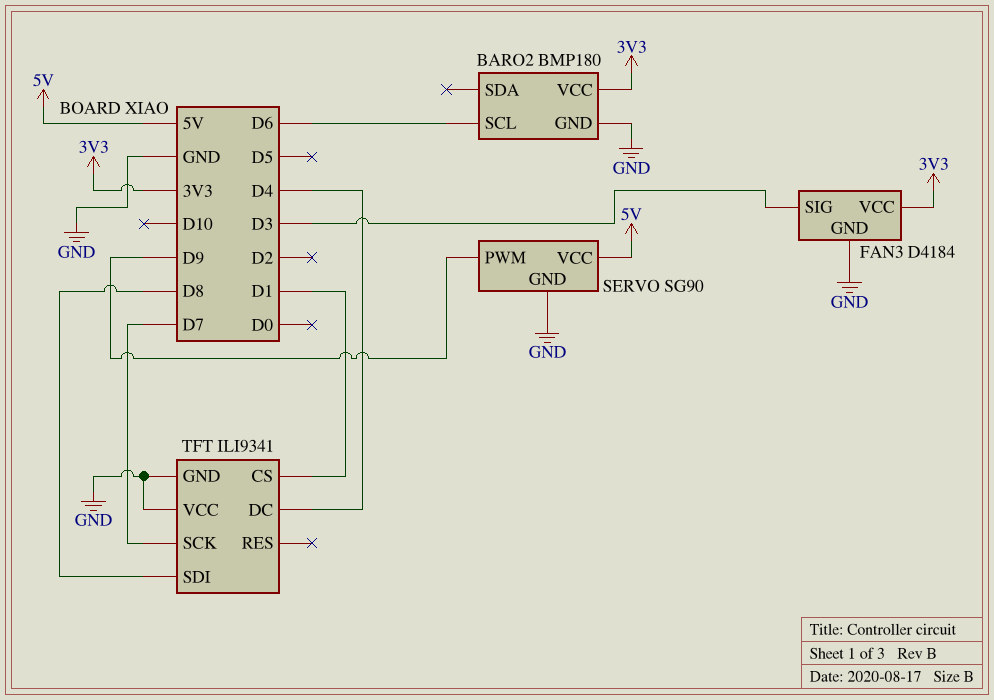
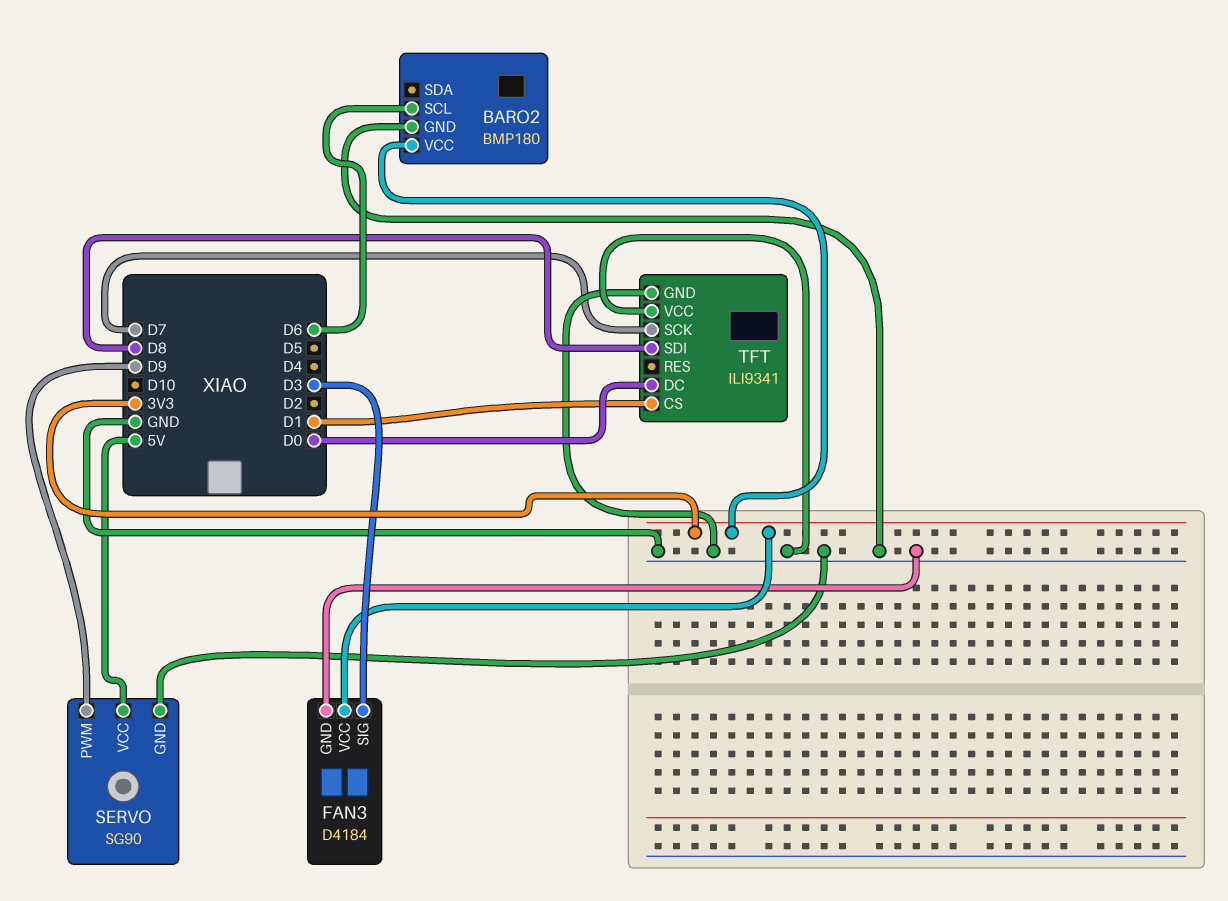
TFT pin DC: D4 -> D0

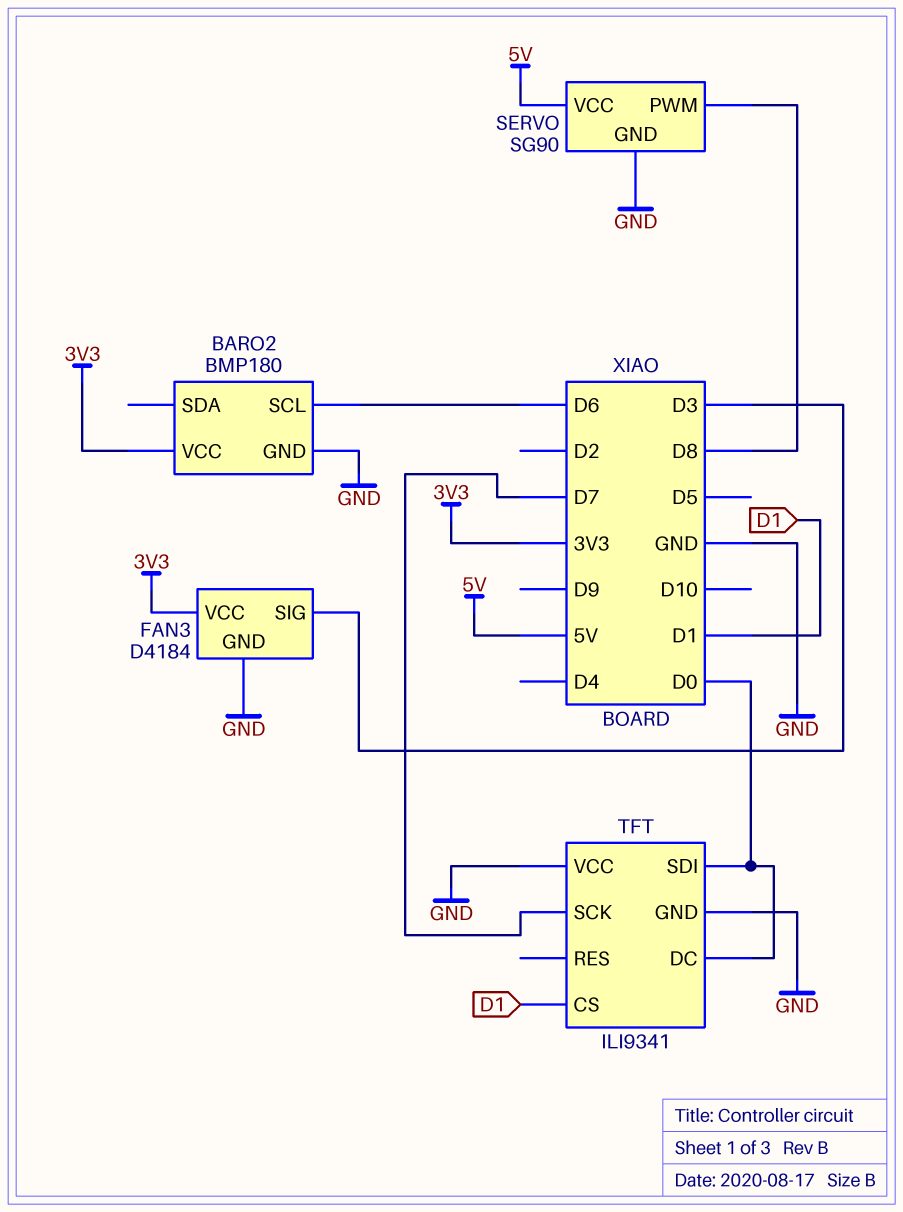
SERVO pin PWM: D9 -> D8
TFT pin SDI: D8 -> D0

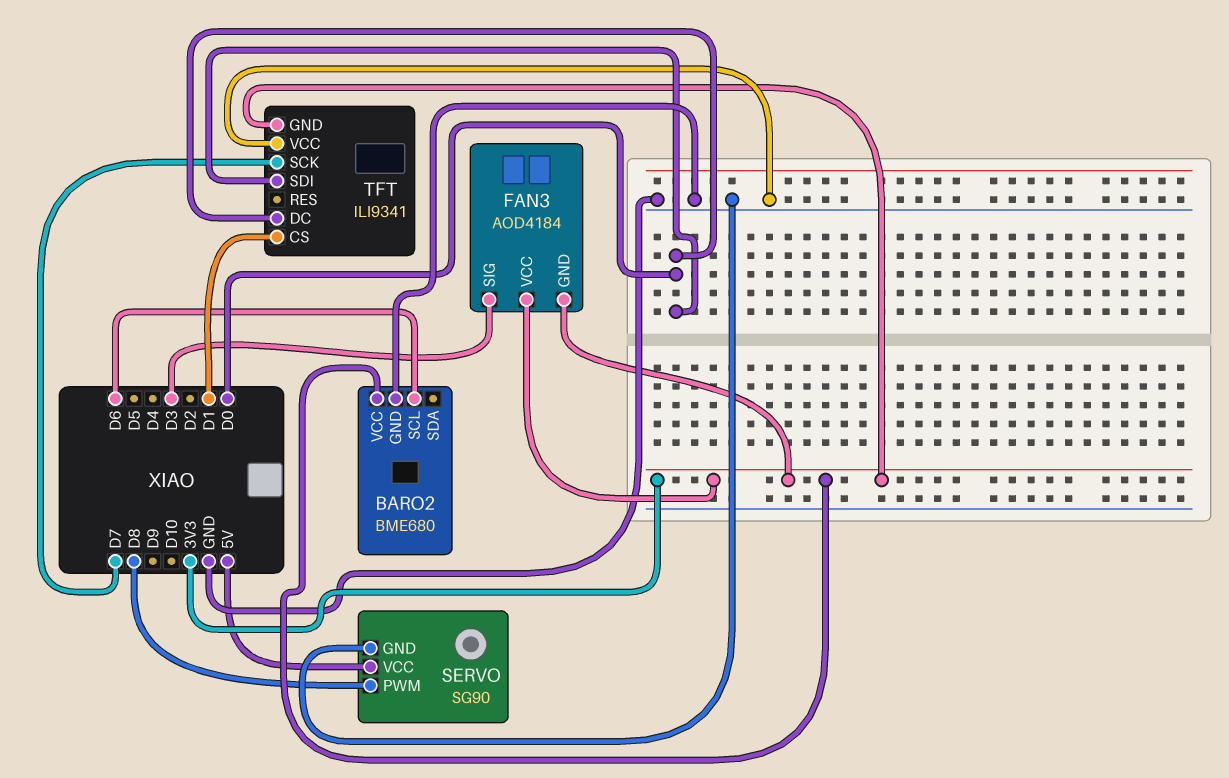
BARO2: BMP180 -> BME680
FAN3: D4184 -> AOD4184
FAN3 pin GND: GND -> 3V3
TFT pin GND: GND -> 3V3

